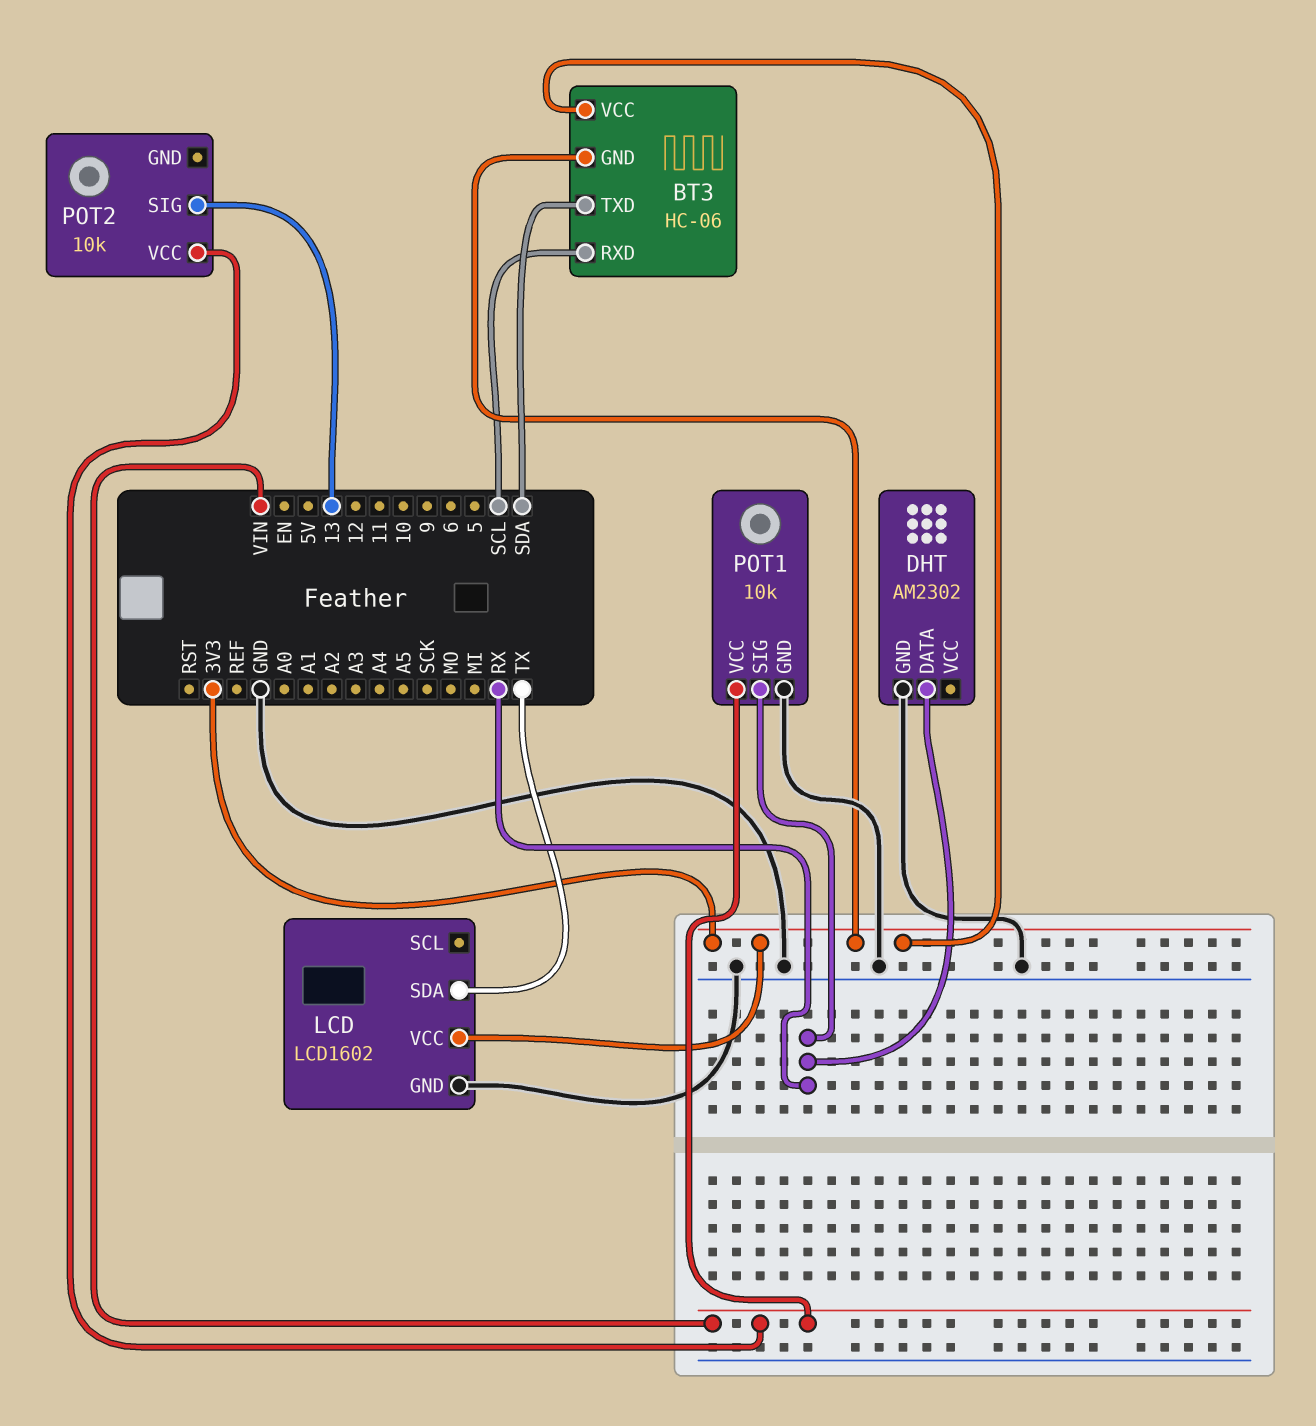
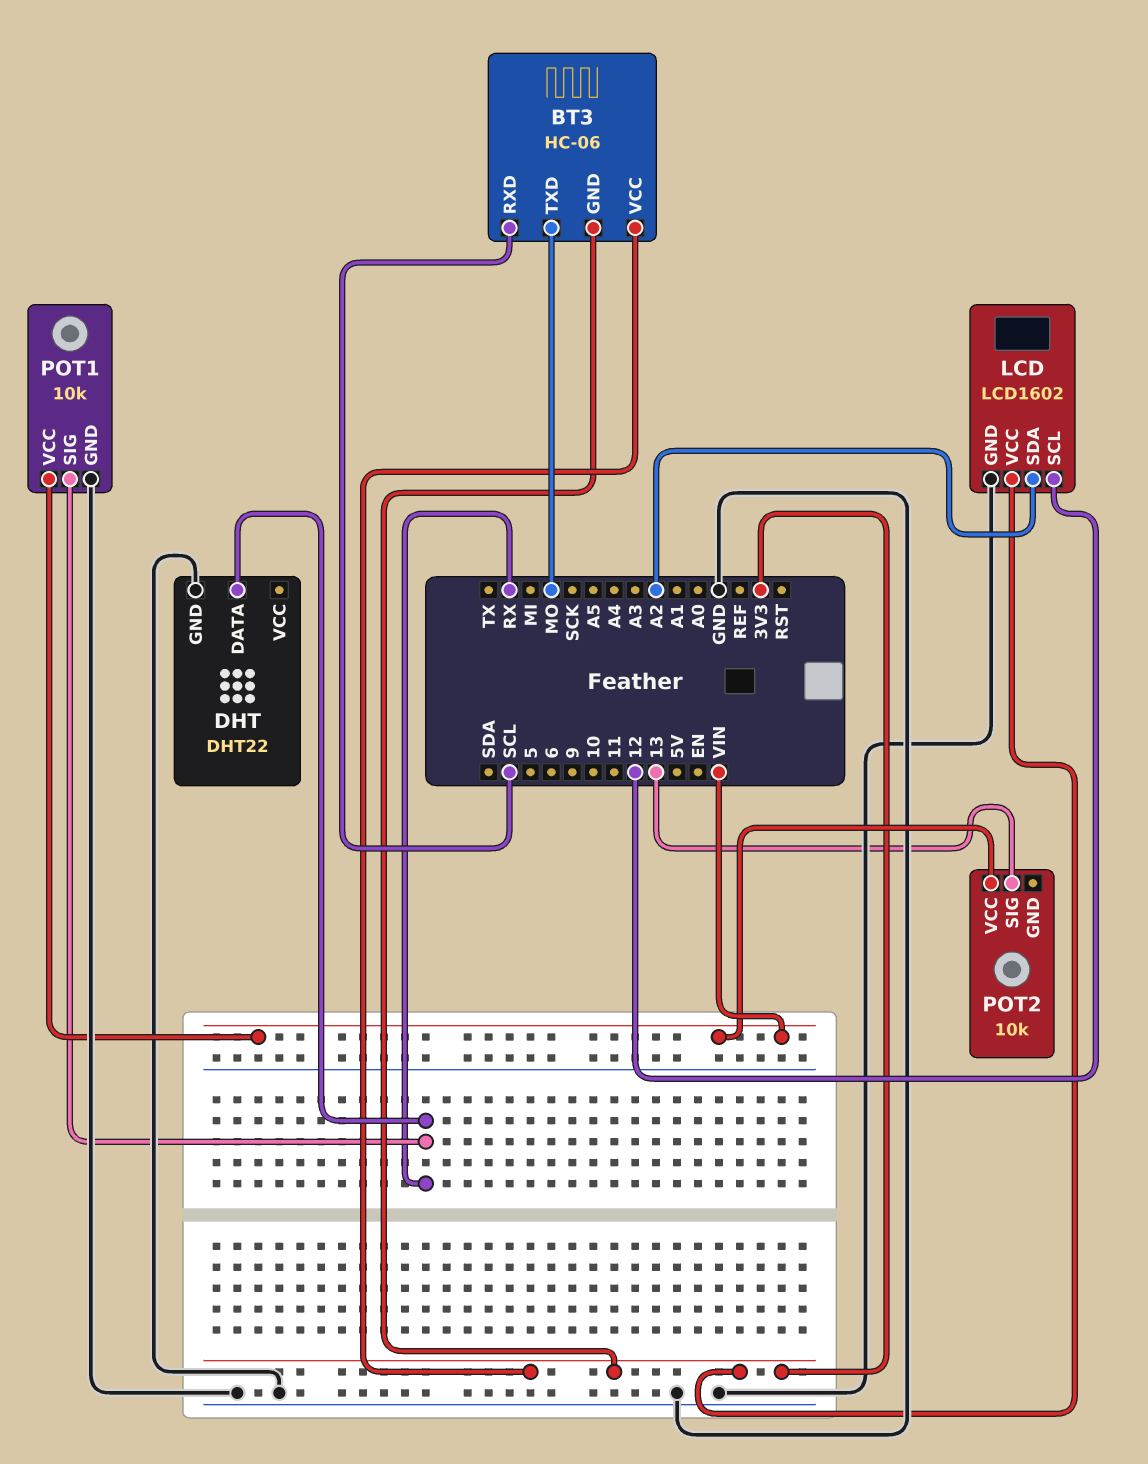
BT3 pin TXD: SDA -> MO
DHT: AM2302 -> DHT22
LCD pin SCL: none -> 12
LCD pin SDA: TX -> A2

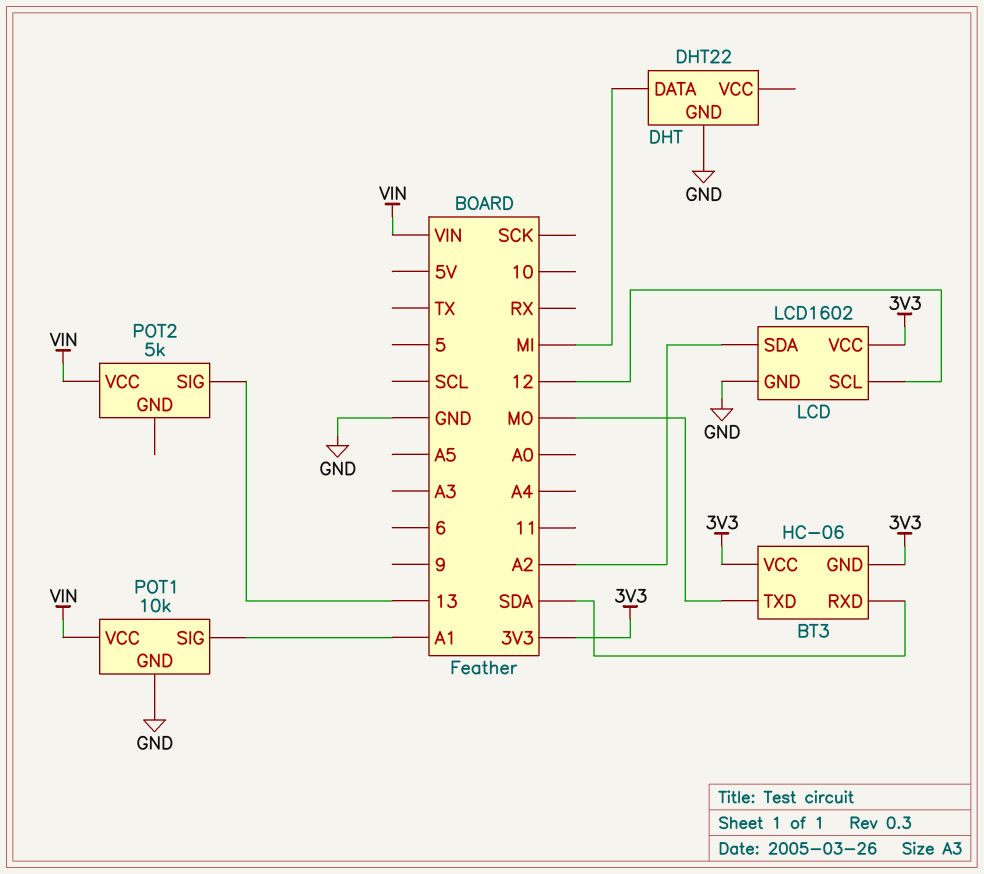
BT3 pin RXD: SCL -> SDA
DHT pin DATA: RX -> MI
POT1 pin SIG: RX -> A1
POT2: 10k -> 5k

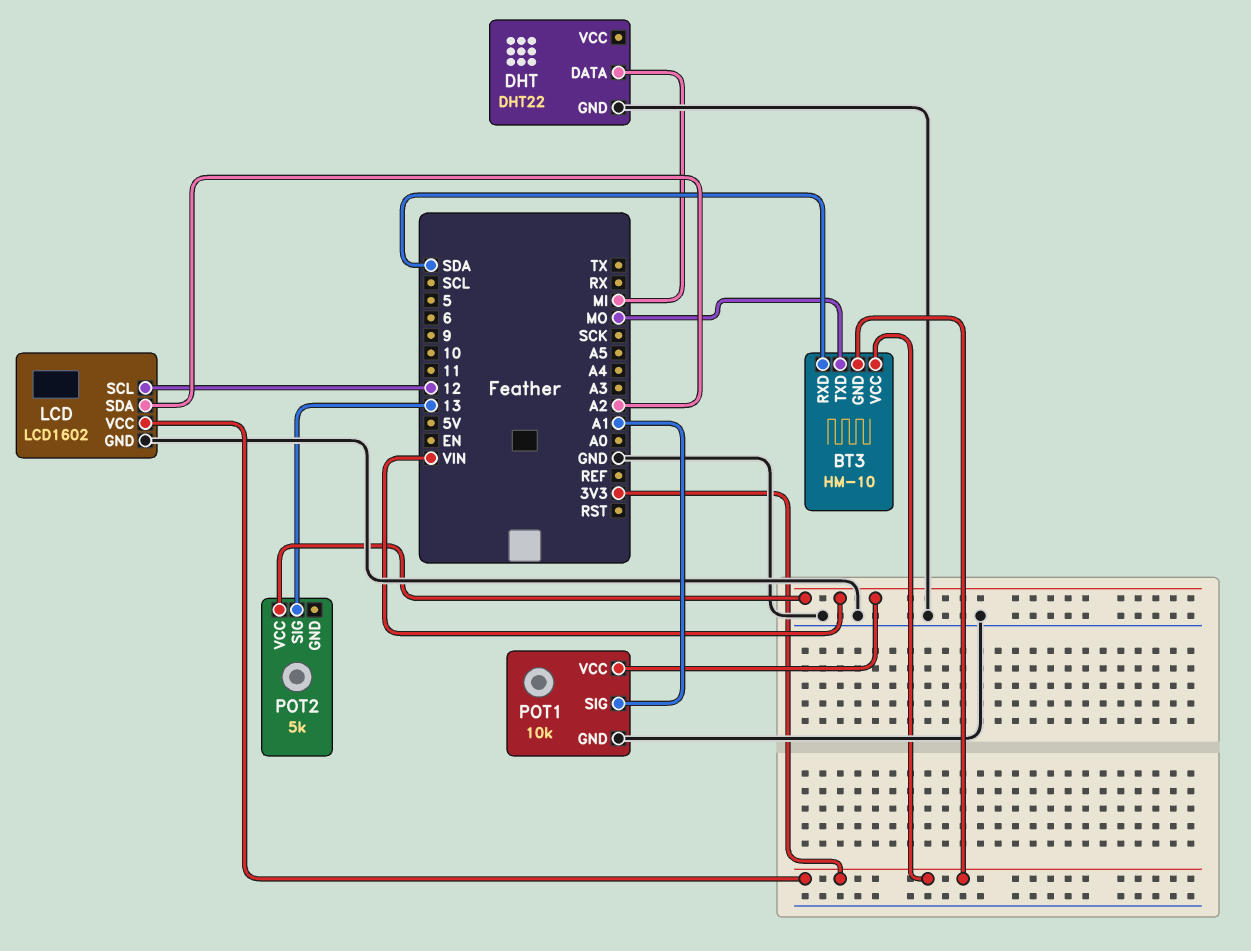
BT3: HC-06 -> HM-10

